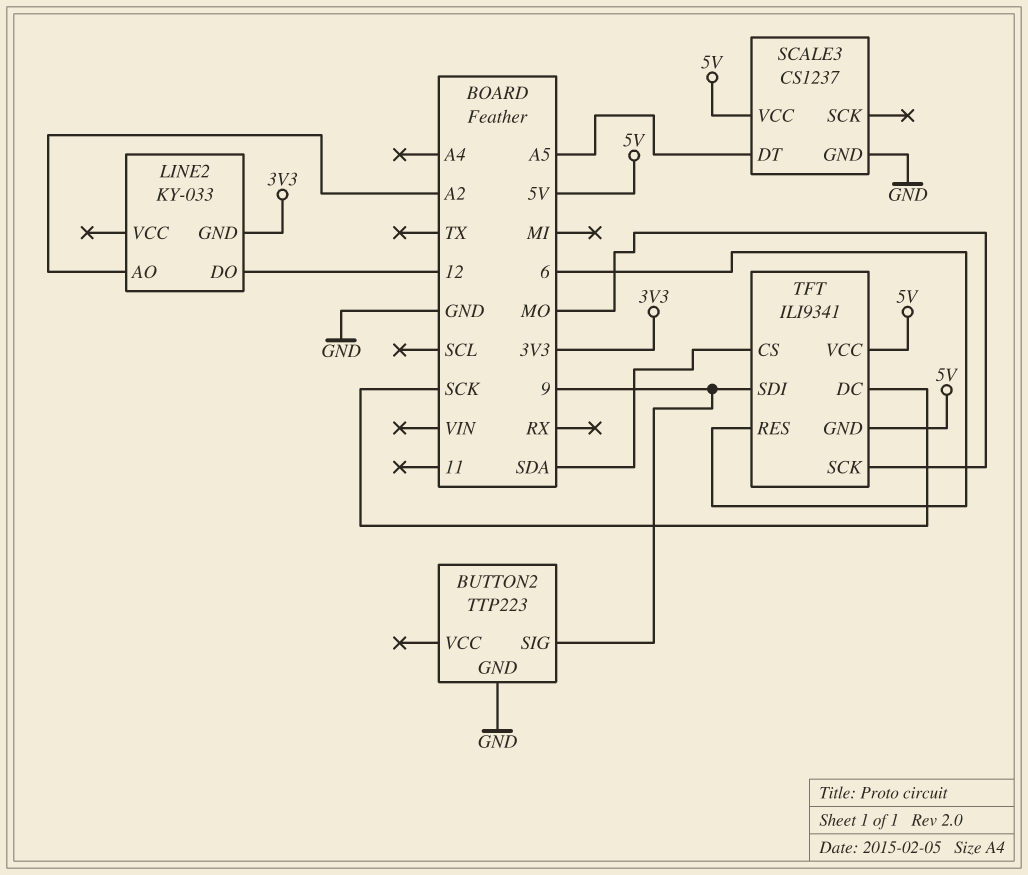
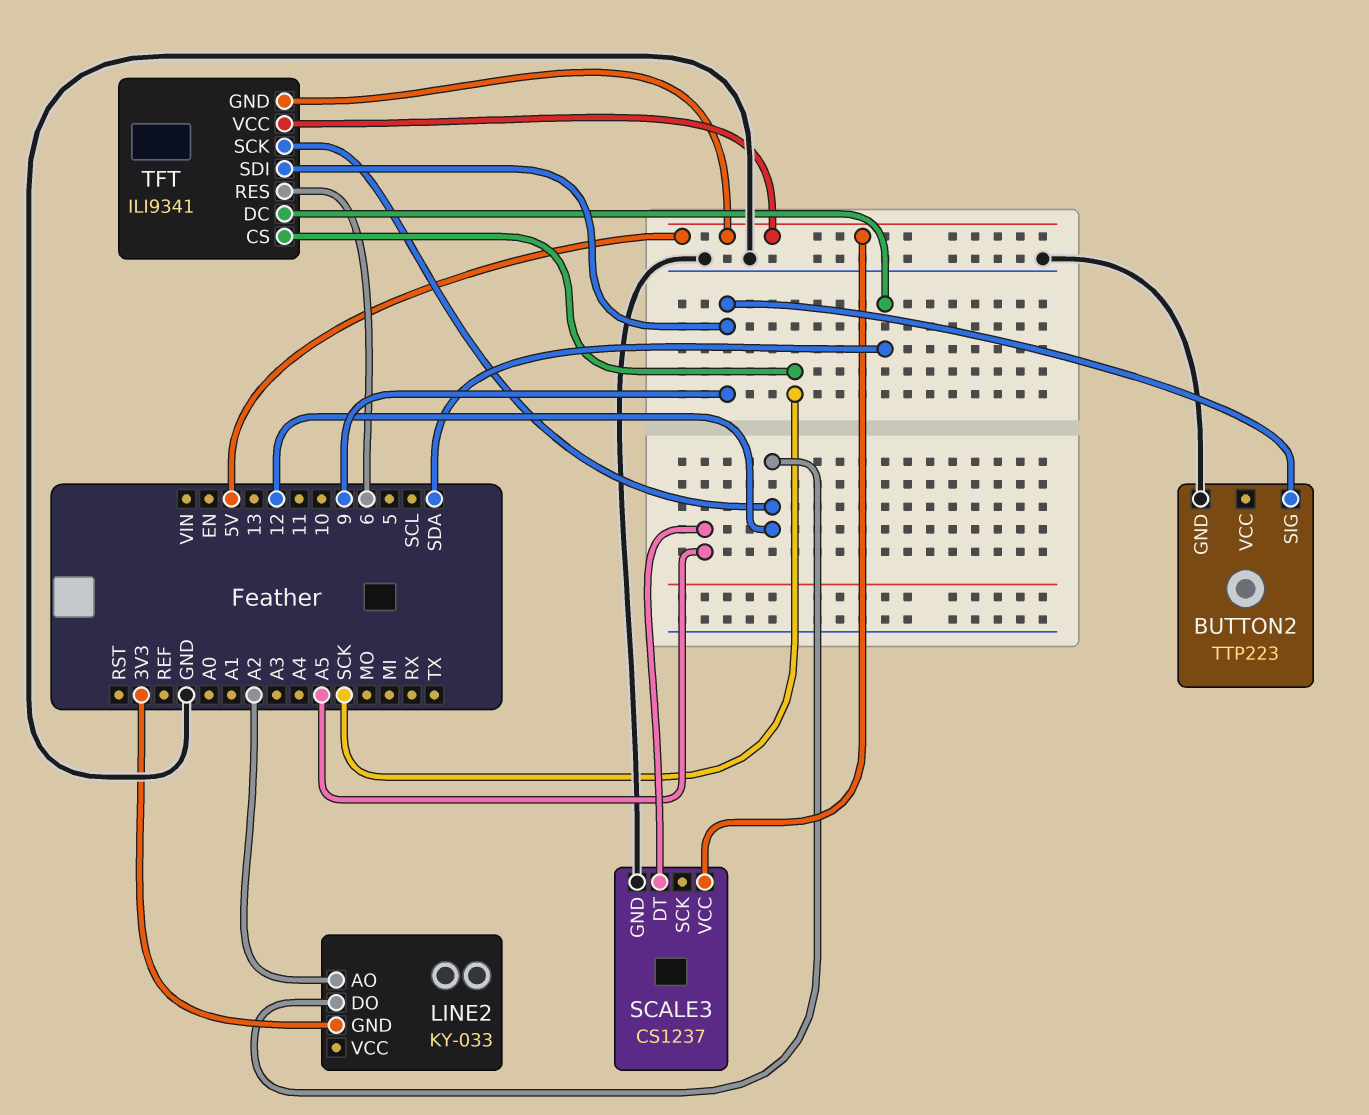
TFT pin CS: SDA -> SCK
TFT pin DC: SCK -> SDA
TFT pin SCK: MO -> 12

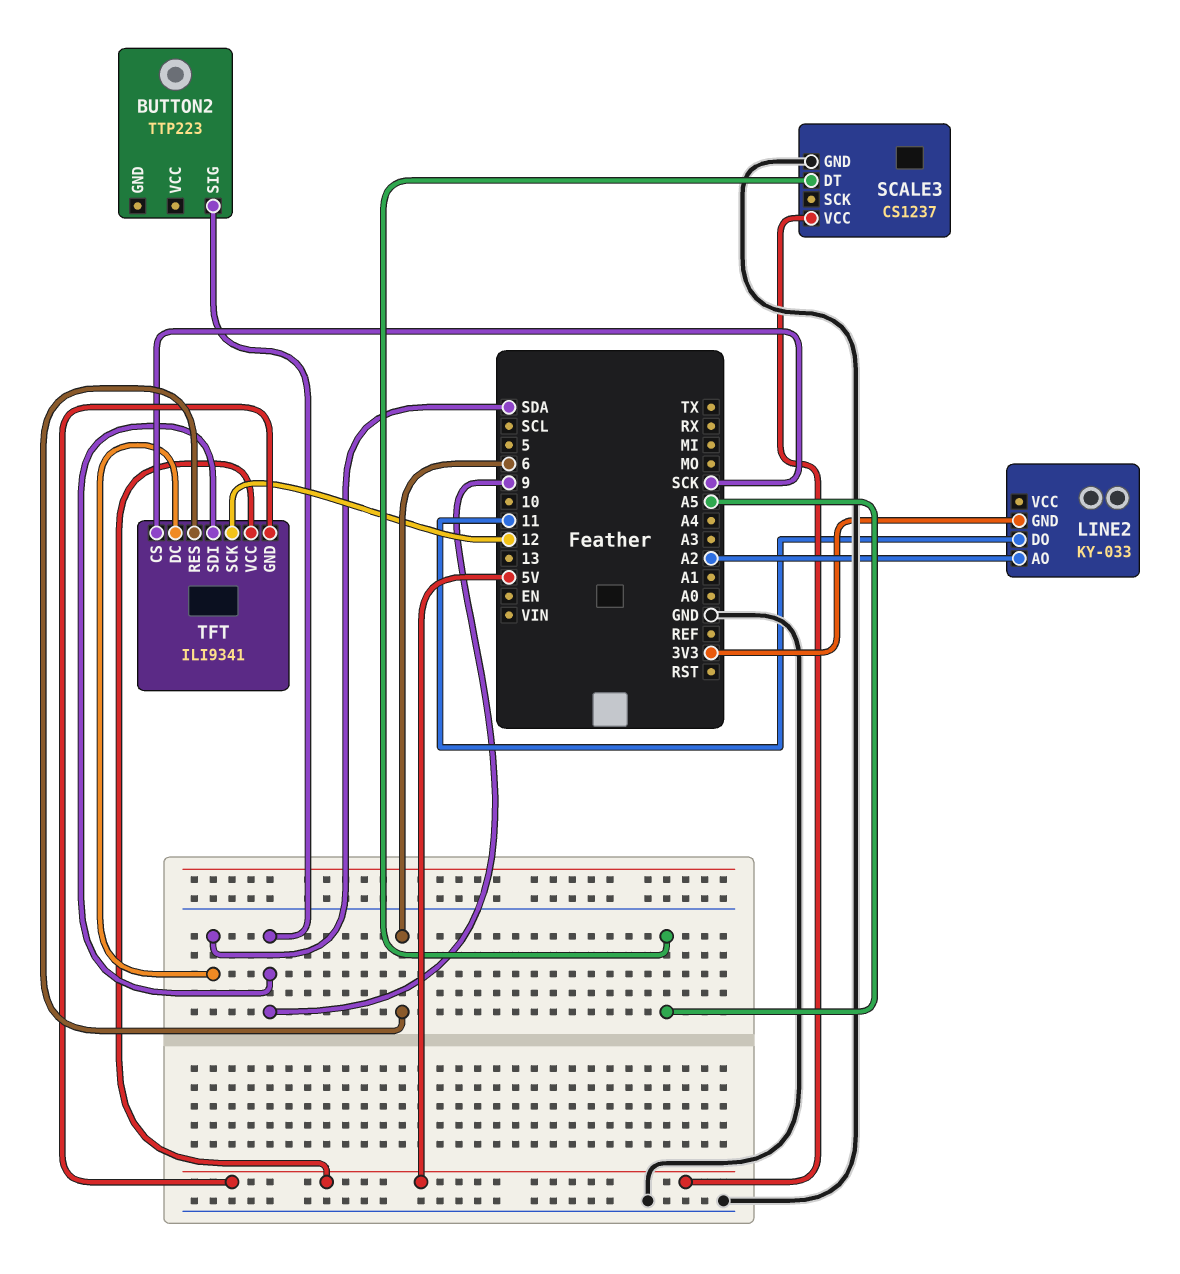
BUTTON2 pin GND: GND -> none
LINE2 pin DO: 12 -> 11

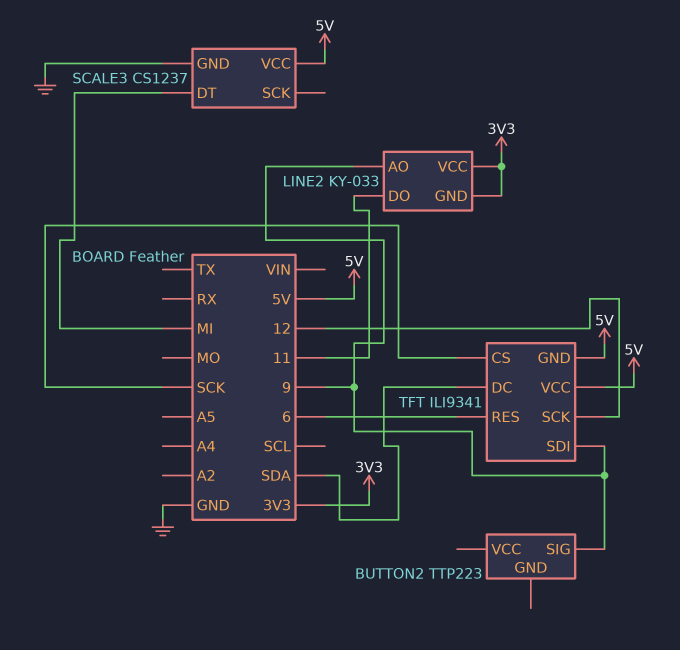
LINE2 pin AO: A2 -> 9
LINE2 pin VCC: none -> 3V3
SCALE3 pin DT: A5 -> MI

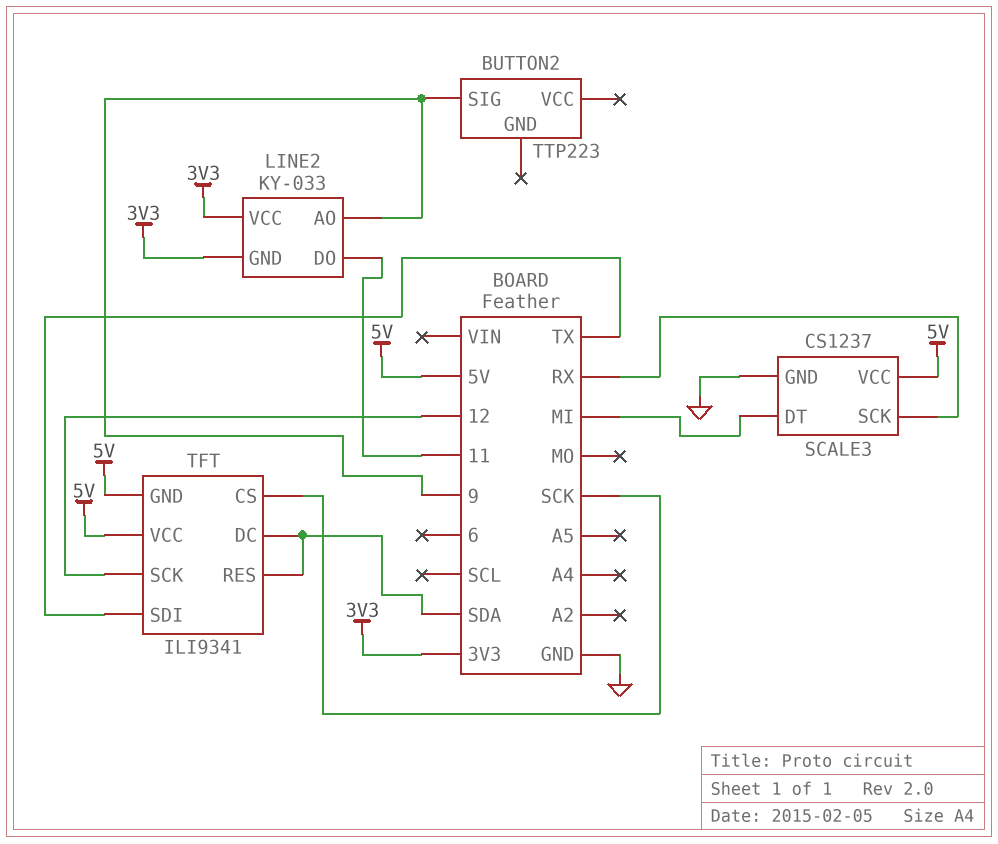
SCALE3 pin SCK: none -> RX
TFT pin RES: 6 -> SDA
TFT pin SDI: 9 -> TX

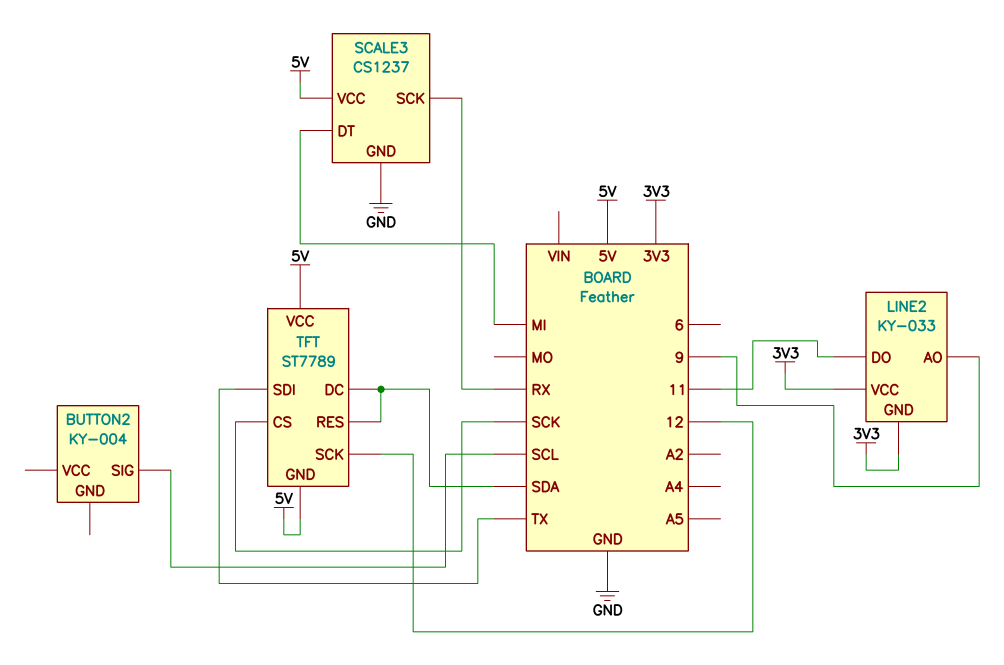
BUTTON2: TTP223 -> KY-004
BUTTON2 pin SIG: 9 -> SCL
TFT: ILI9341 -> ST7789

